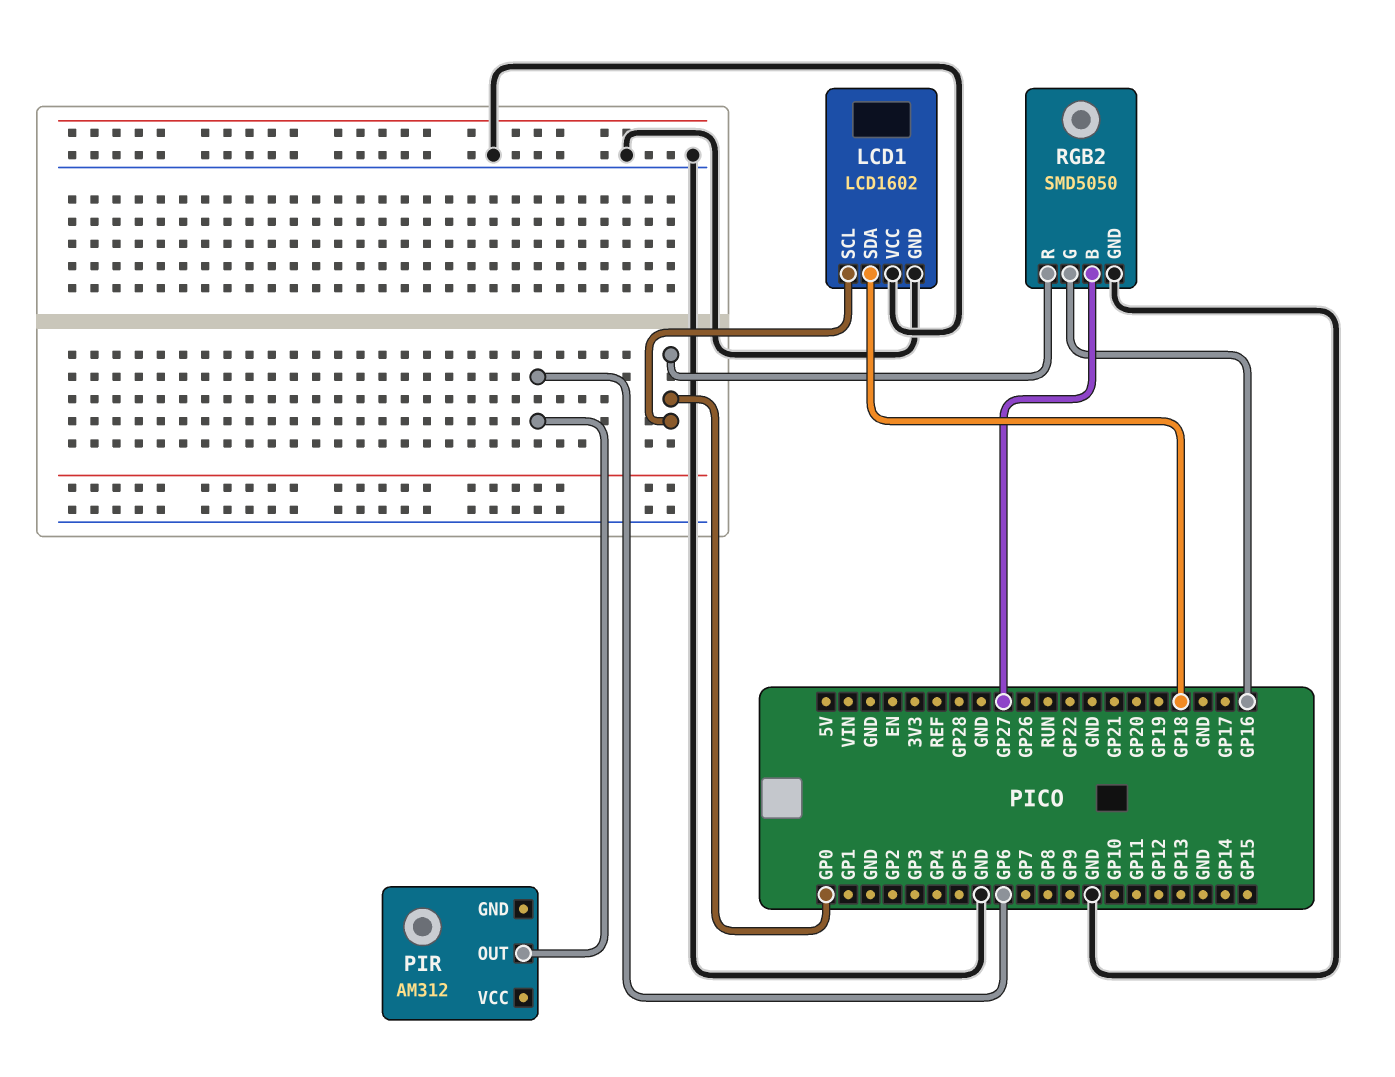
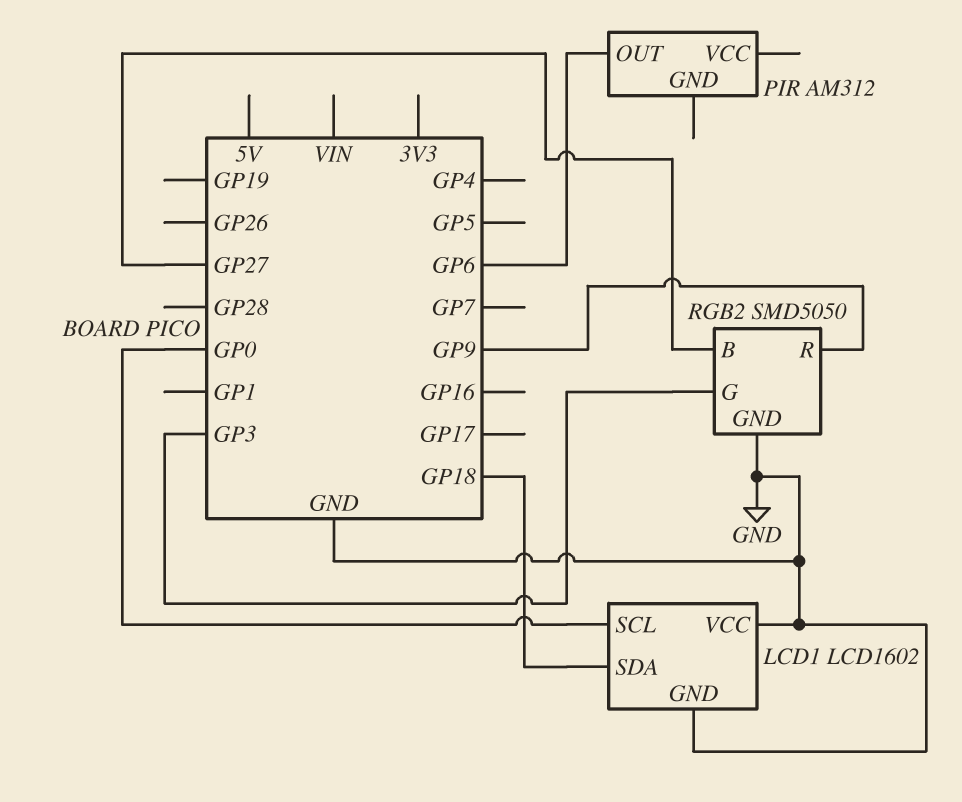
RGB2 pin G: GP16 -> GP3
RGB2 pin R: GP0 -> GP9

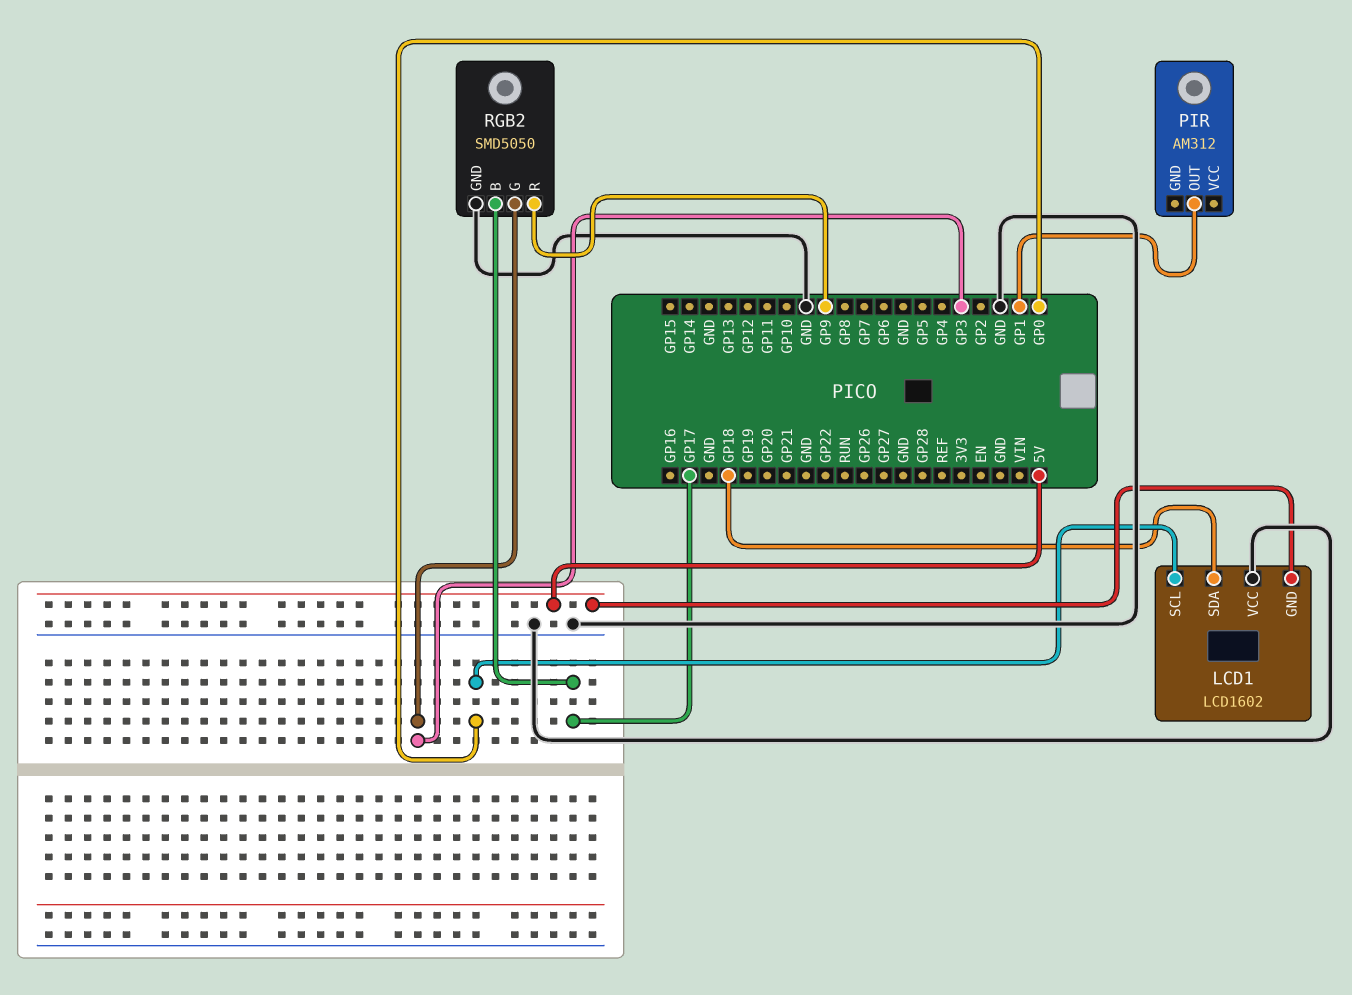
LCD1 pin GND: GND -> 5V
PIR pin OUT: GP6 -> GP1
RGB2 pin B: GP27 -> GP17

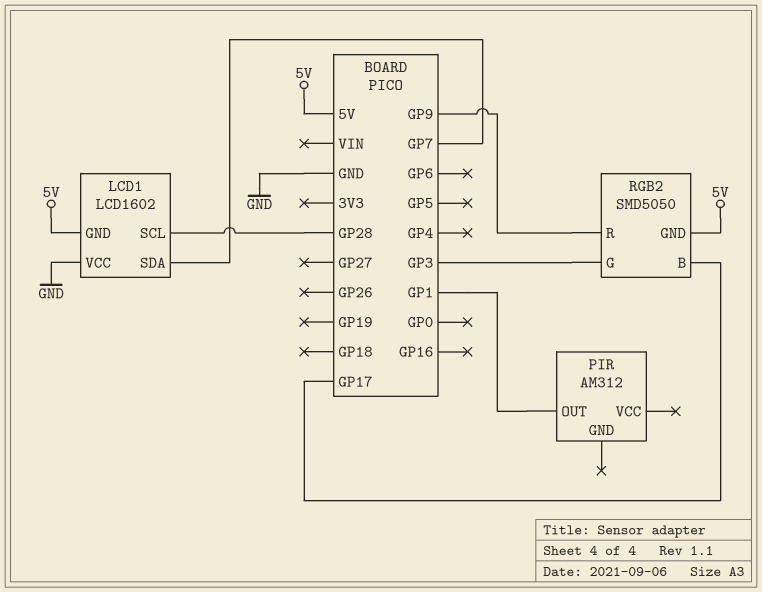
LCD1 pin SCL: GP0 -> GP28
LCD1 pin SDA: GP18 -> GP7
RGB2 pin GND: GND -> 5V

